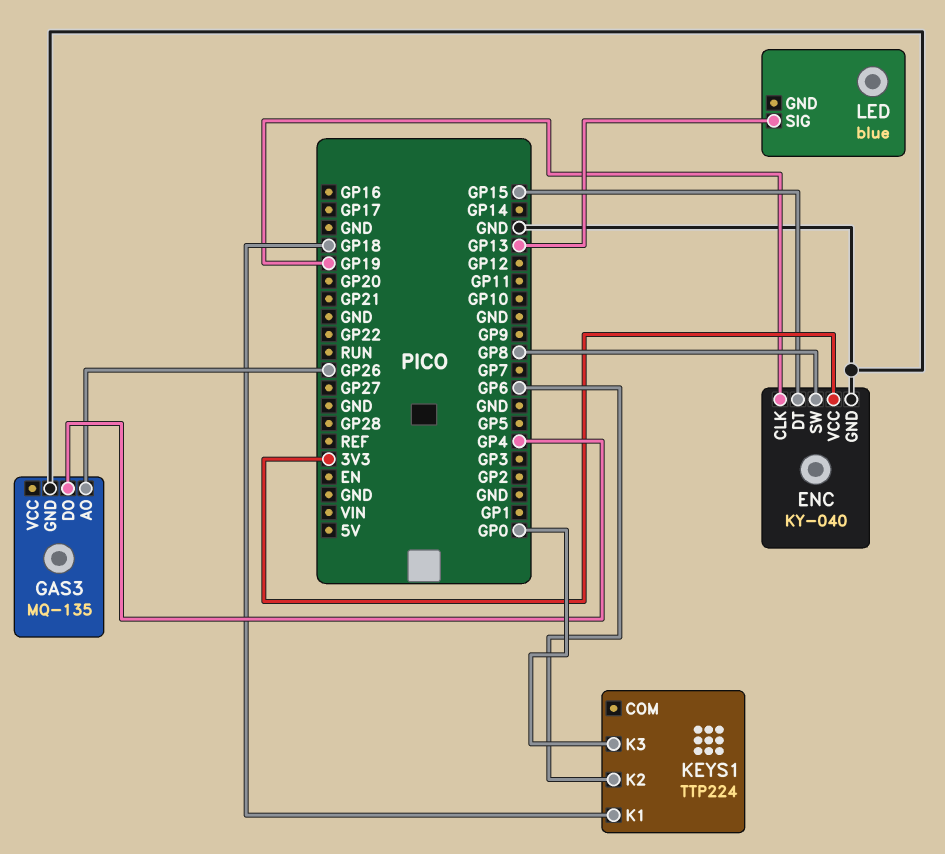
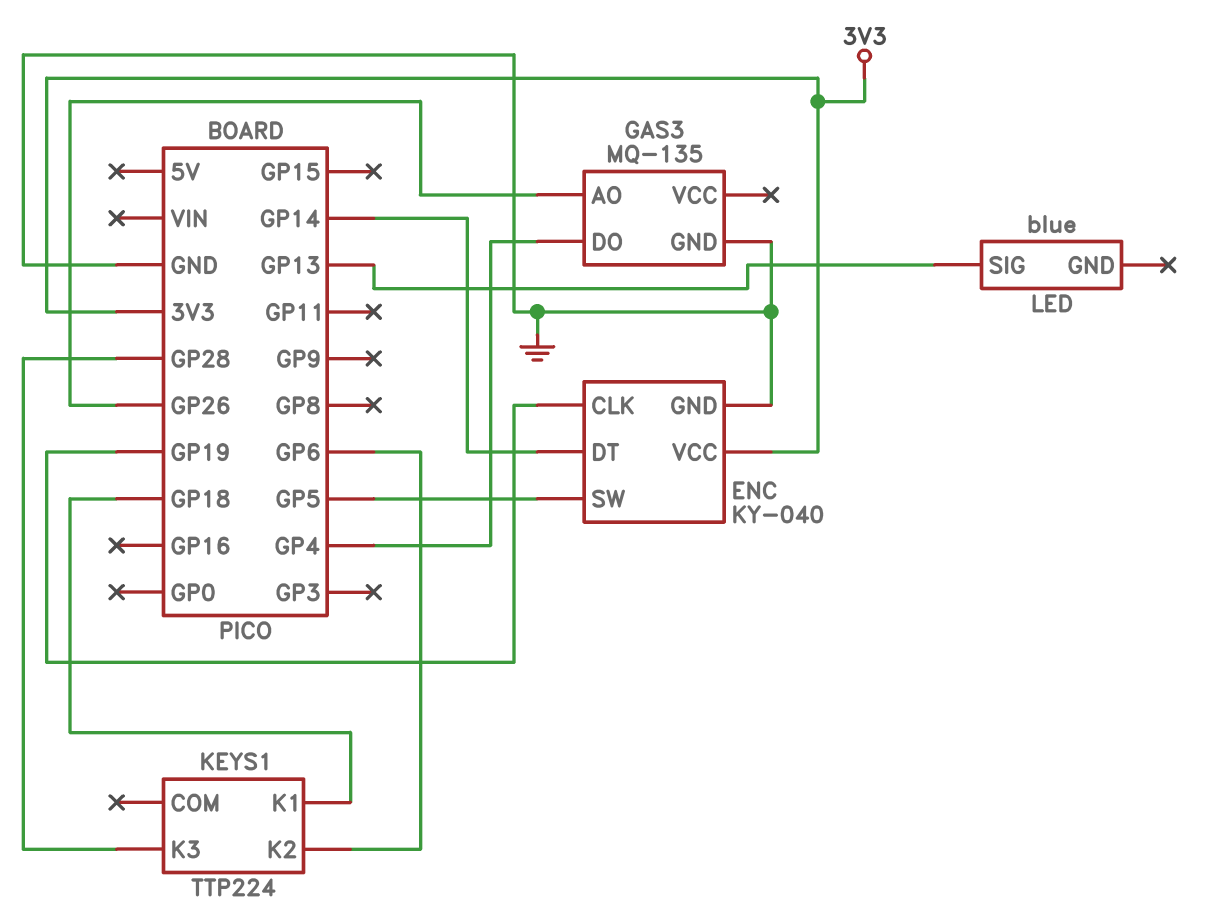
ENC pin DT: GP15 -> GP14
ENC pin SW: GP8 -> GP5
KEYS1 pin K3: GP0 -> GP28

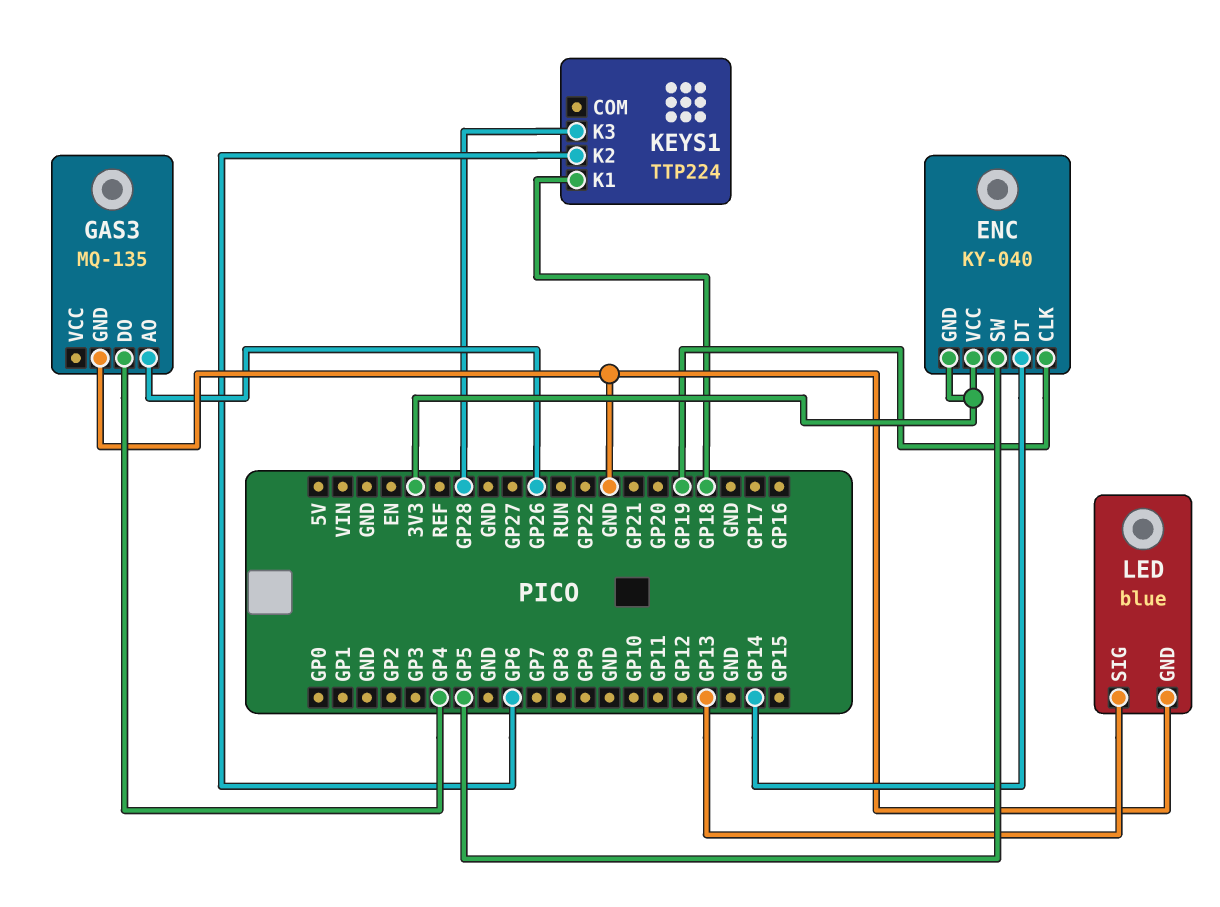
ENC pin GND: GND -> 3V3
LED pin GND: none -> GND

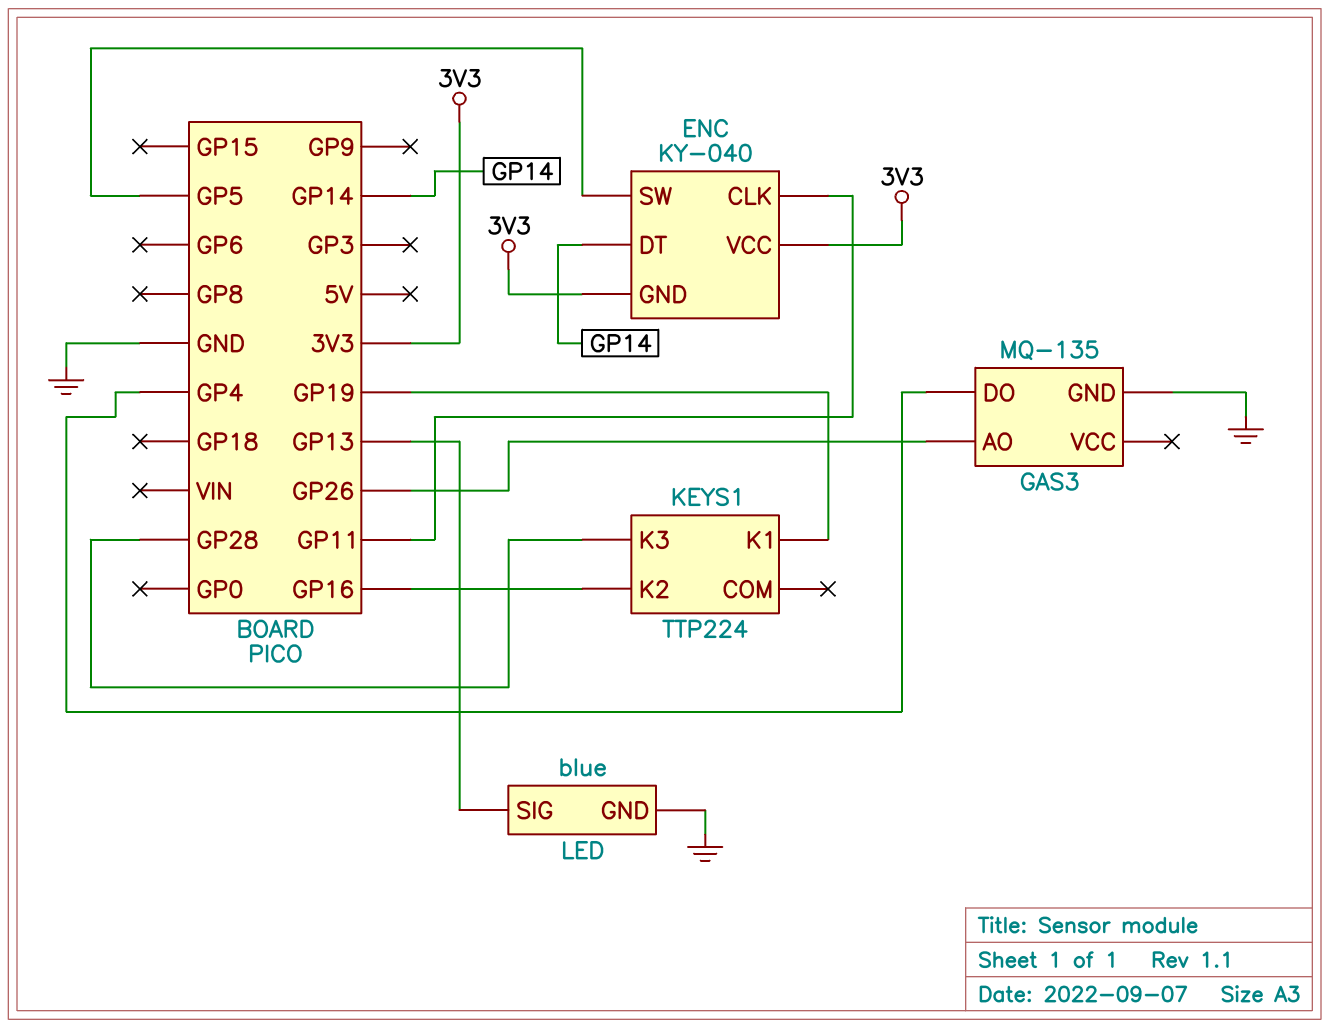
ENC pin CLK: GP19 -> GP11
KEYS1 pin K1: GP18 -> GP19
KEYS1 pin K2: GP6 -> GP16

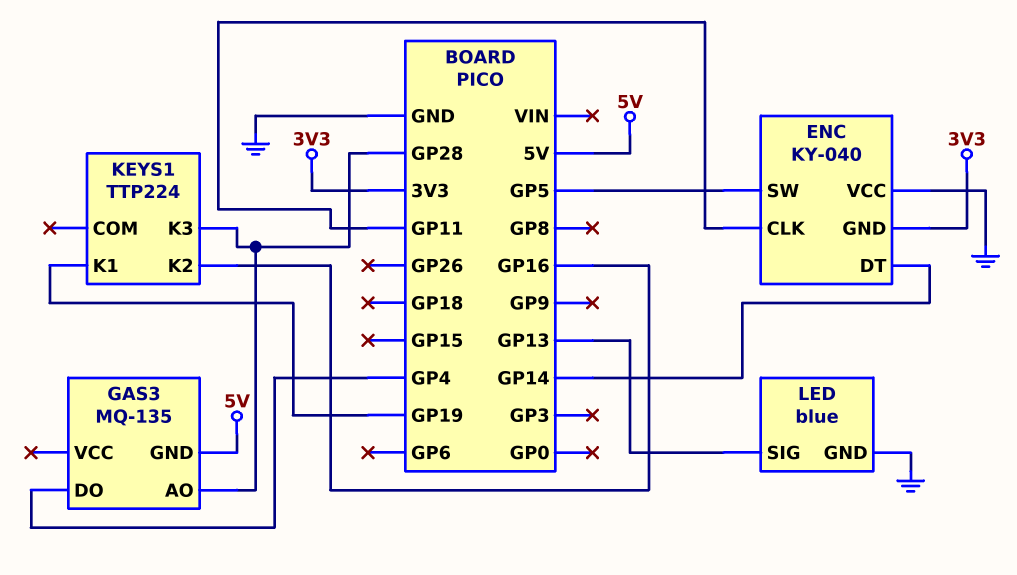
ENC pin VCC: 3V3 -> GND
GAS3 pin AO: GP26 -> GP28
GAS3 pin GND: GND -> 5V

